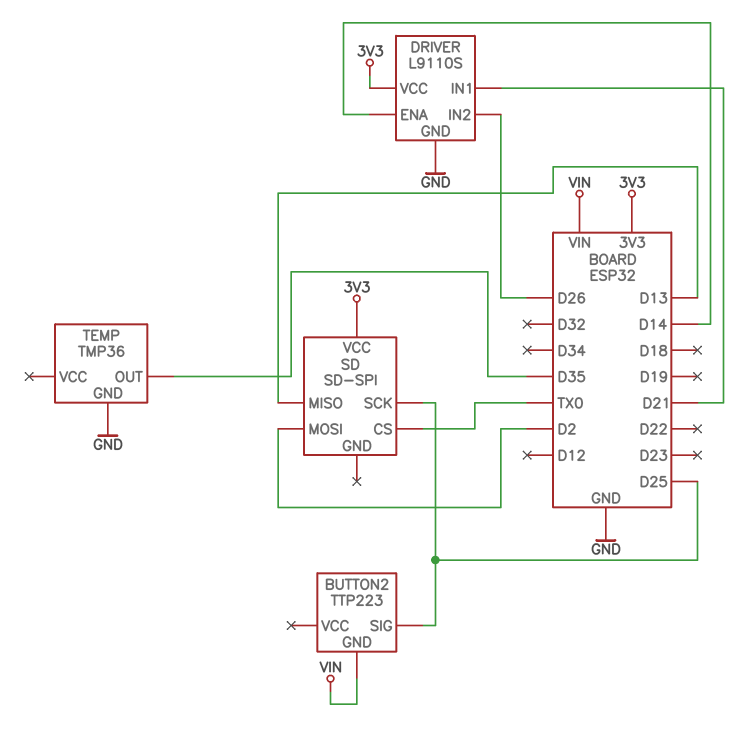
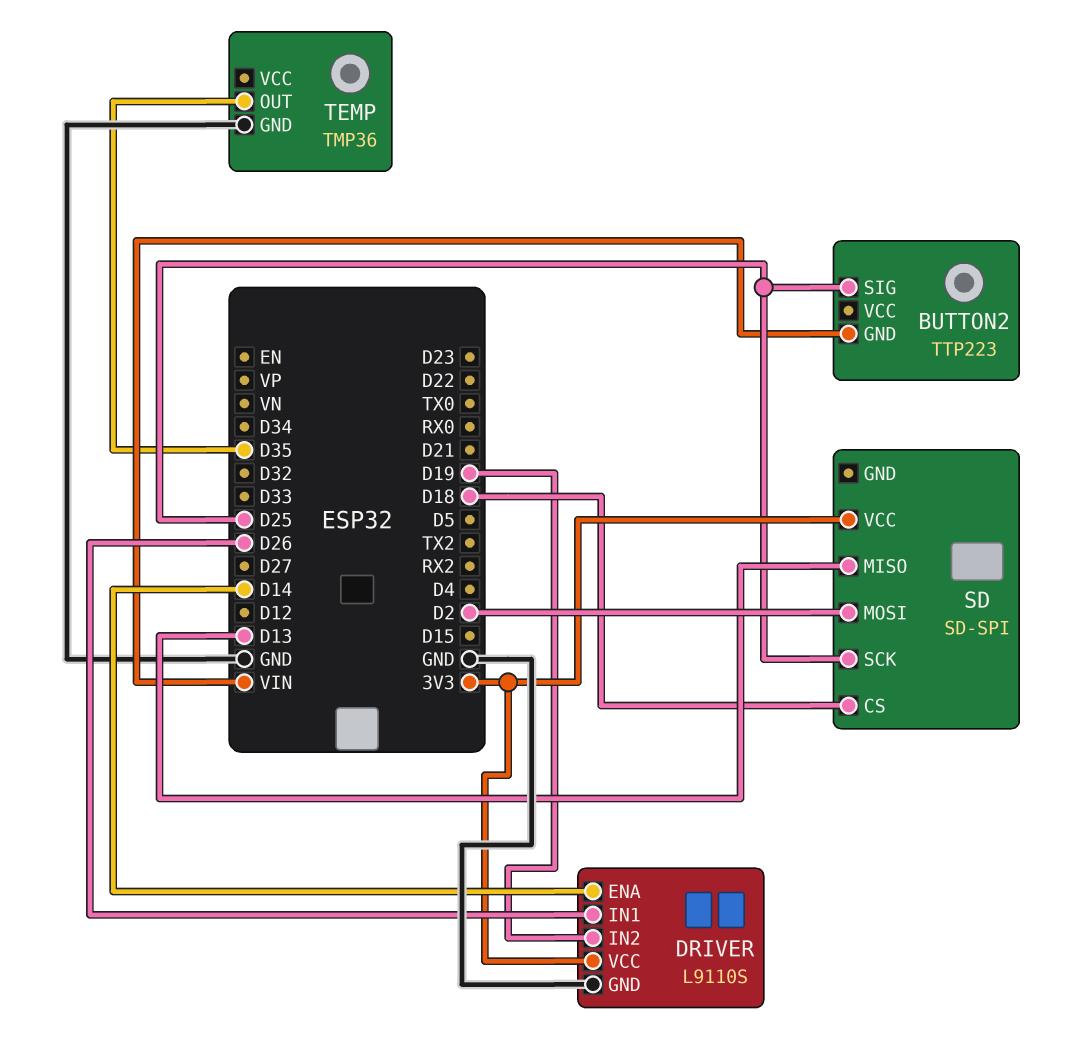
DRIVER pin IN1: D21 -> D26
DRIVER pin IN2: D26 -> D19
SD pin CS: TX0 -> D18

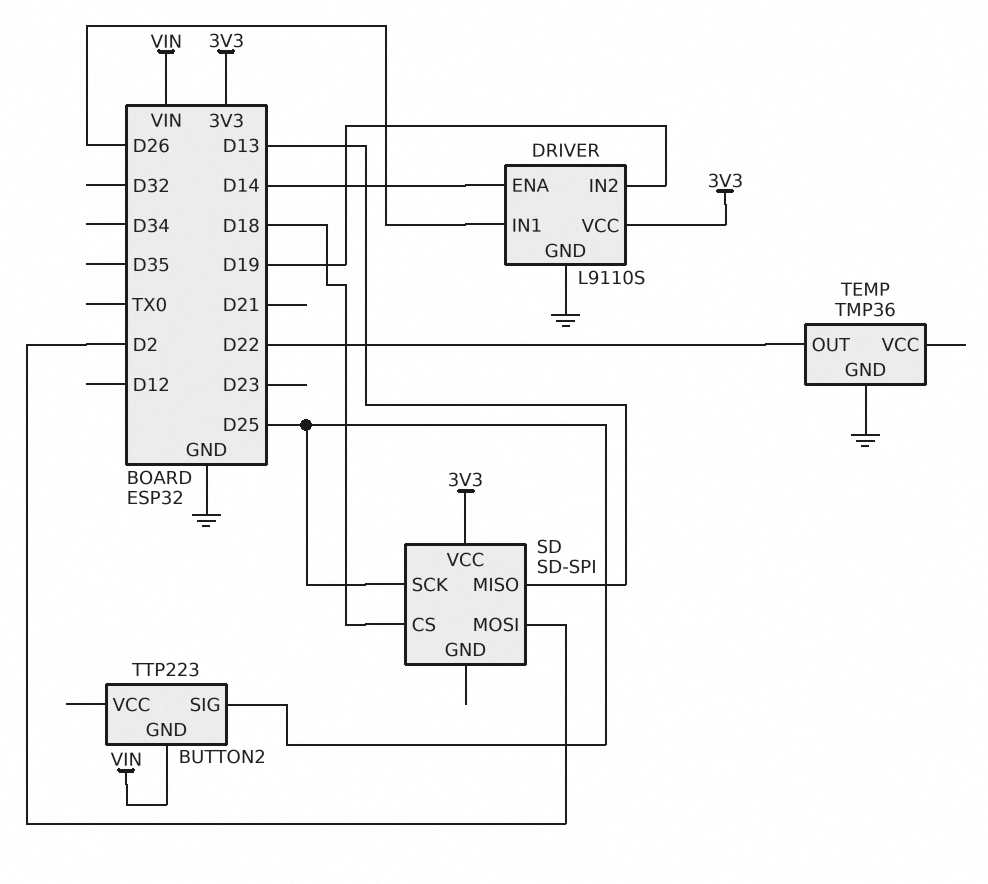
TEMP pin OUT: D35 -> D22

